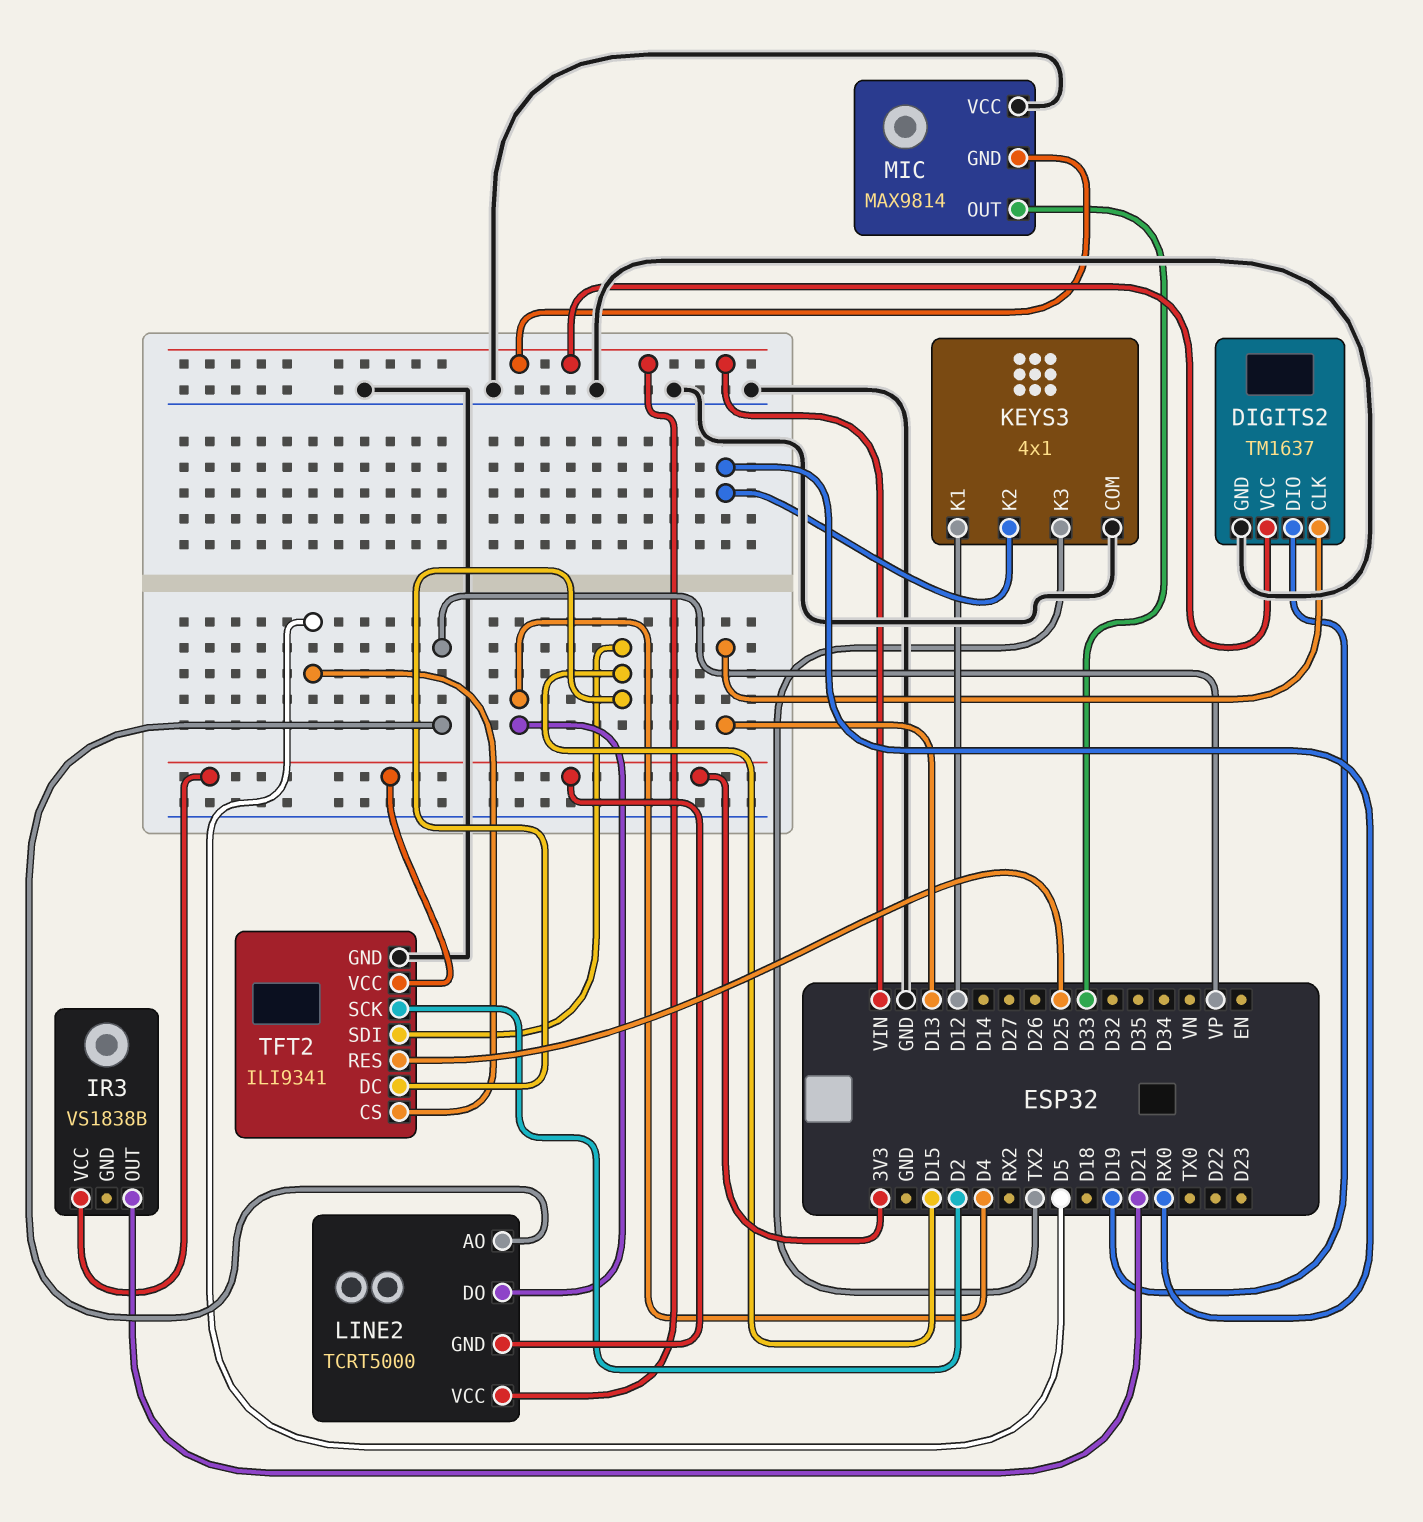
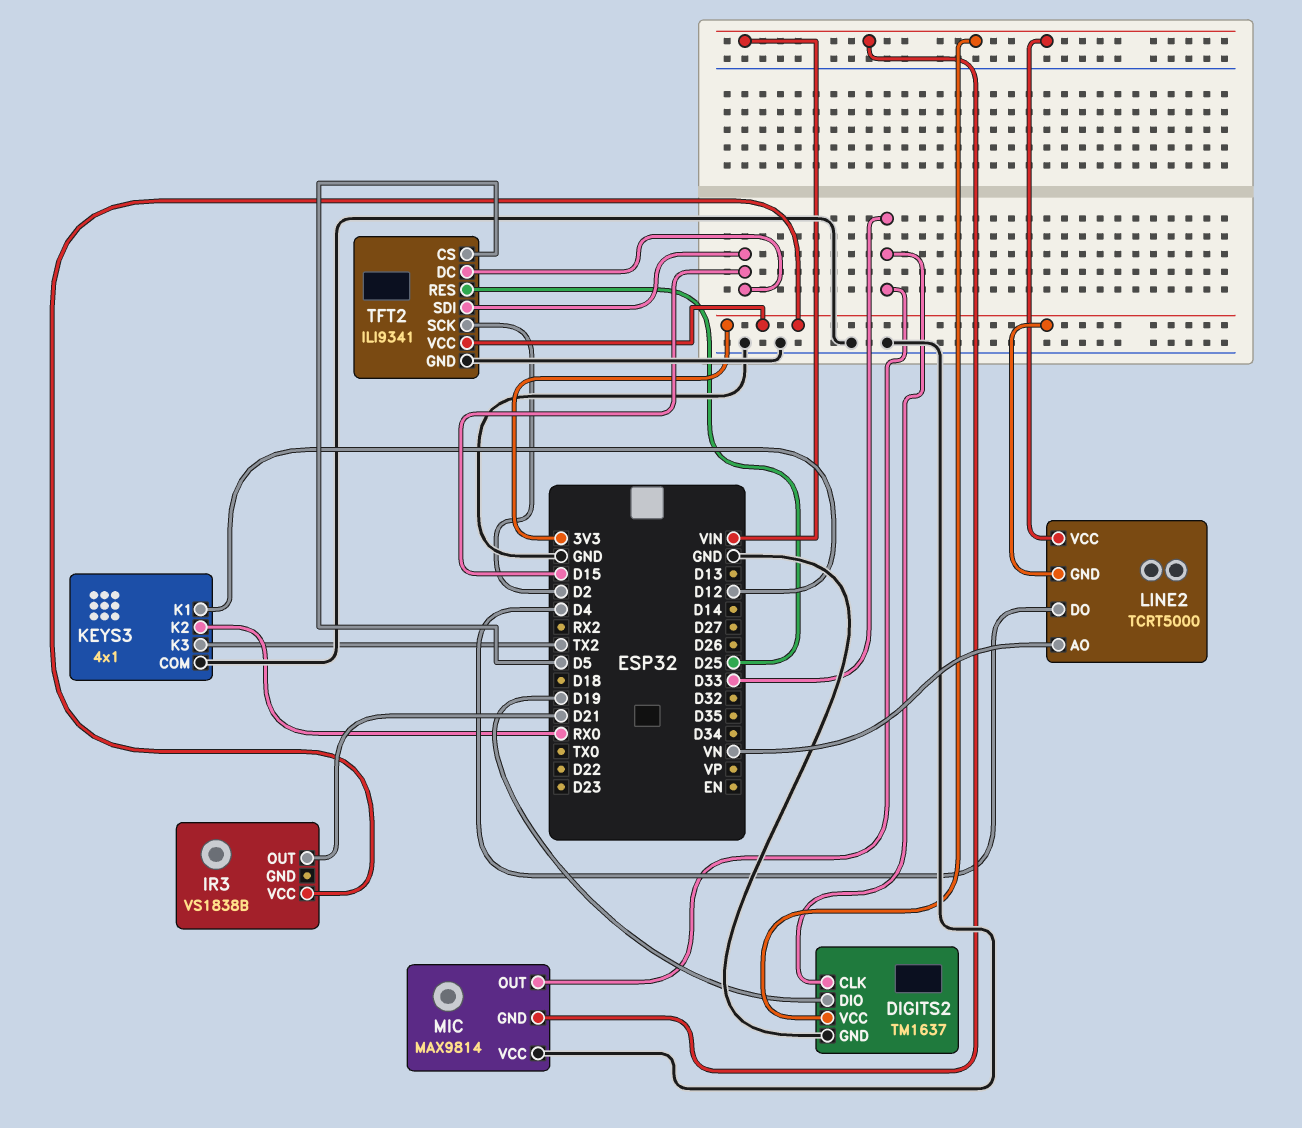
DIGITS2 pin CLK: D13 -> D33
LINE2 pin AO: VP -> VN

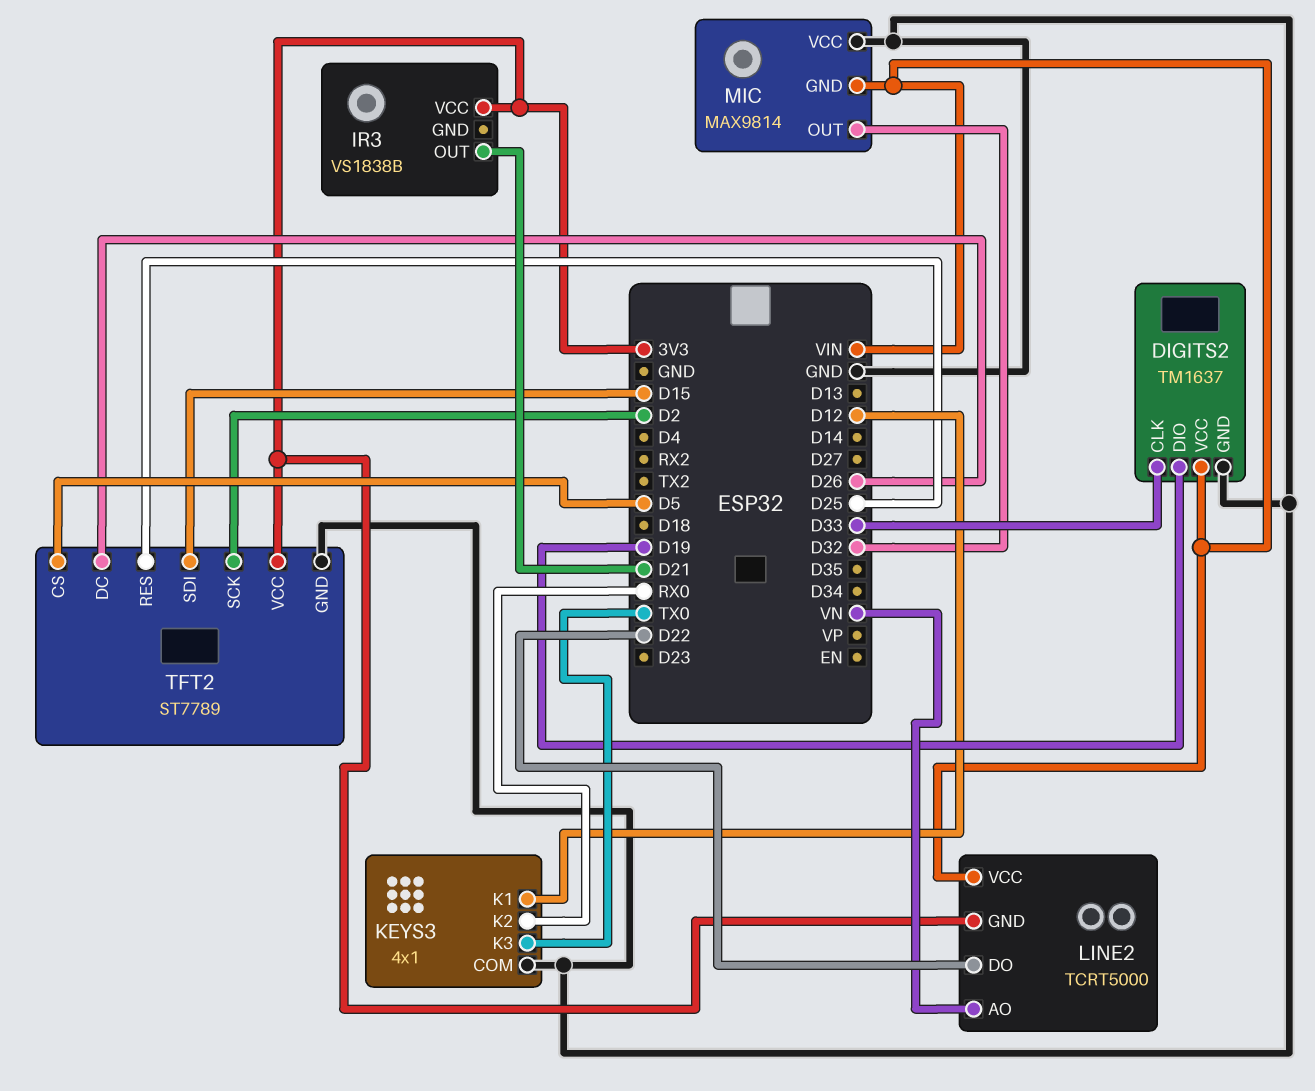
KEYS3 pin K3: TX2 -> TX0
LINE2 pin DO: D4 -> D22
MIC pin OUT: D33 -> D32
TFT2: ILI9341 -> ST7789
TFT2 pin DC: D15 -> D26

